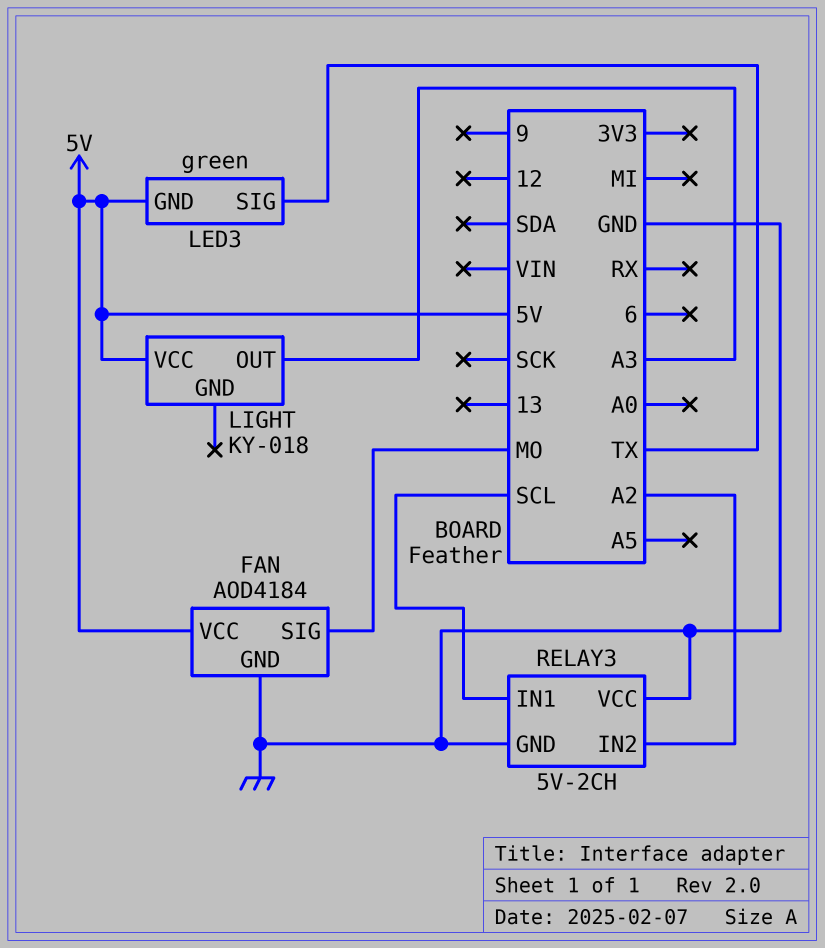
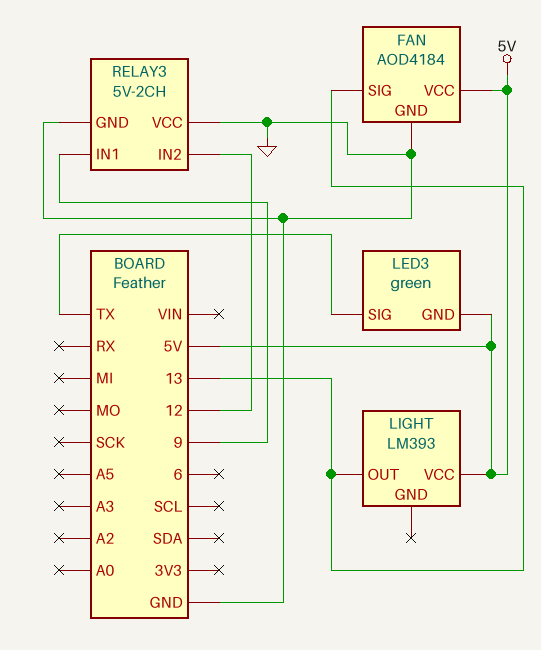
FAN pin SIG: MO -> 13
LIGHT: KY-018 -> LM393
LIGHT pin OUT: A3 -> 13
RELAY3 pin IN1: SCL -> 9
RELAY3 pin IN2: A2 -> 12

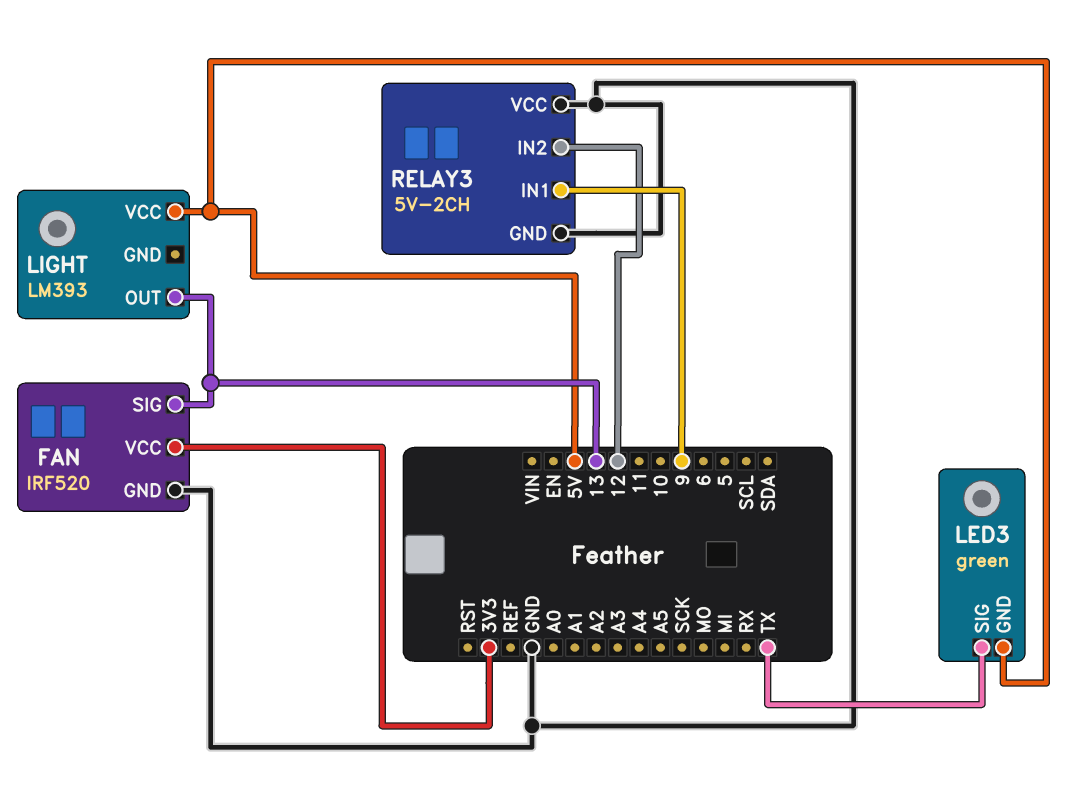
FAN: AOD4184 -> IRF520
FAN pin VCC: 5V -> 3V3

